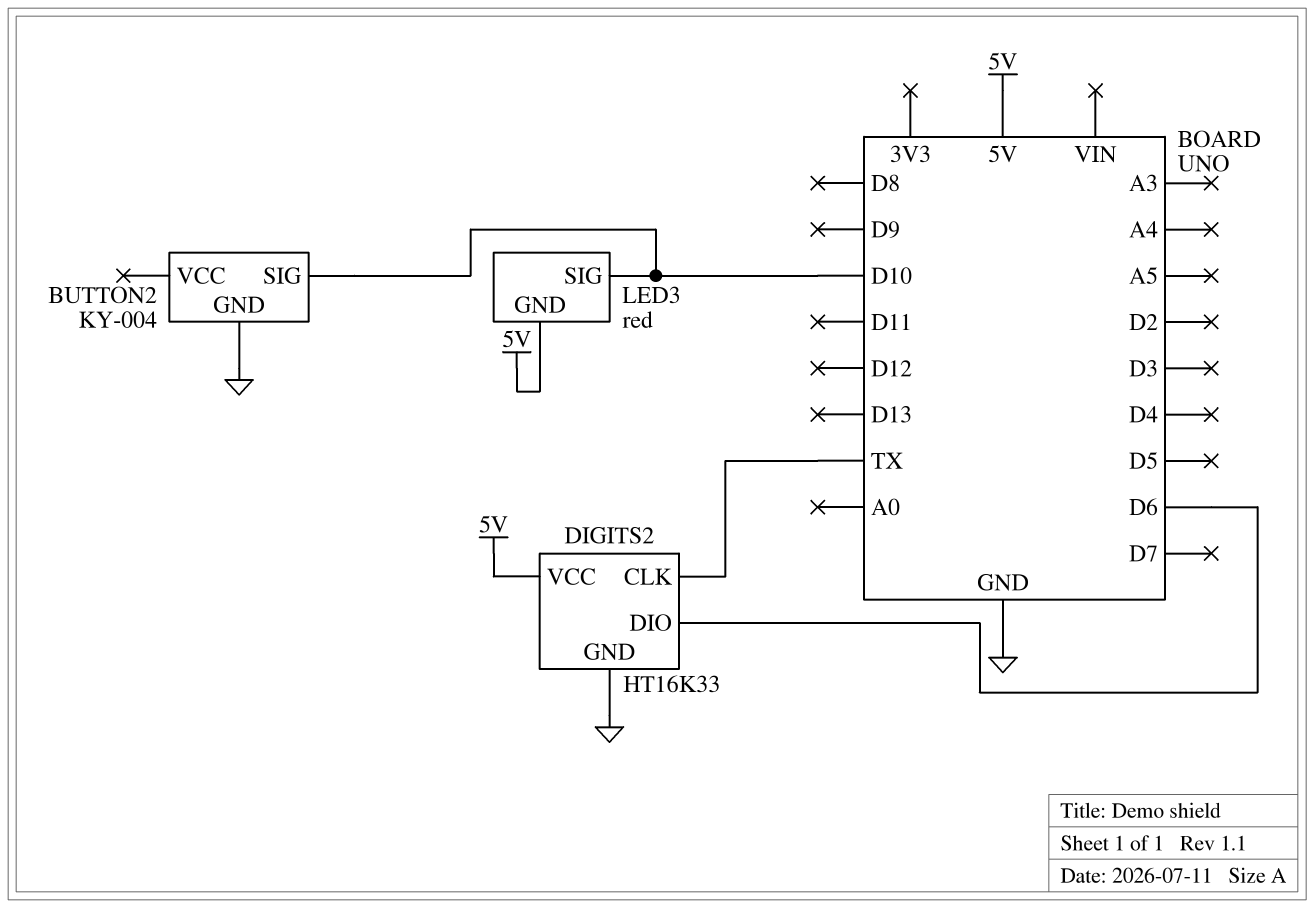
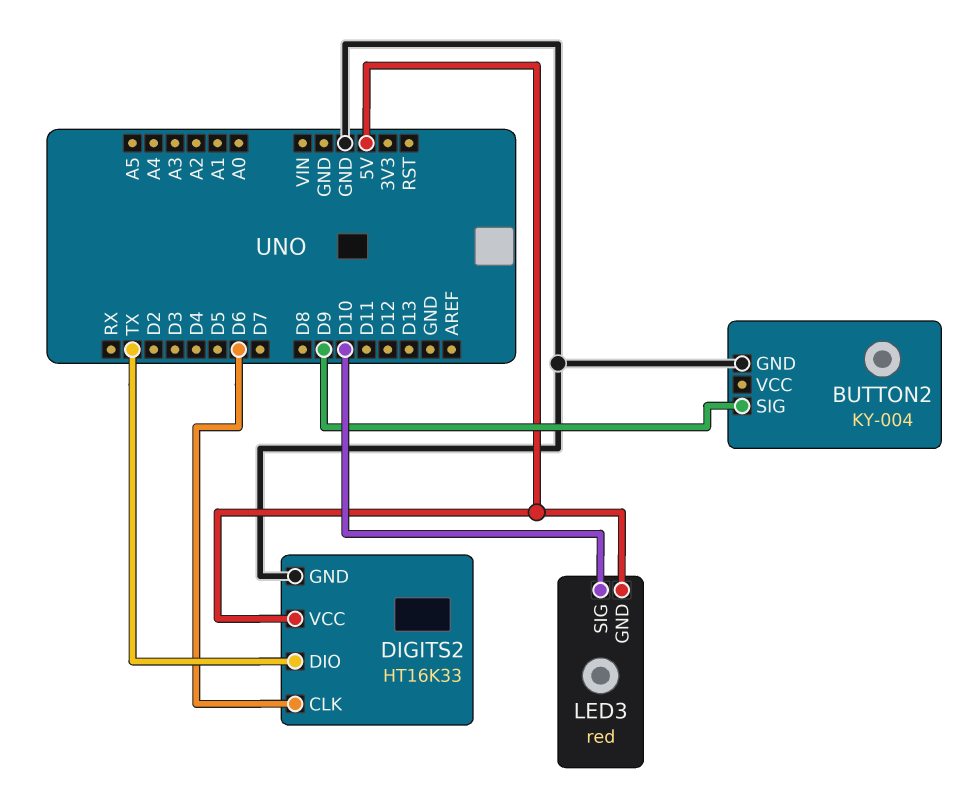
BUTTON2 pin SIG: D10 -> D9
DIGITS2 pin CLK: TX -> D6
DIGITS2 pin DIO: D6 -> TX

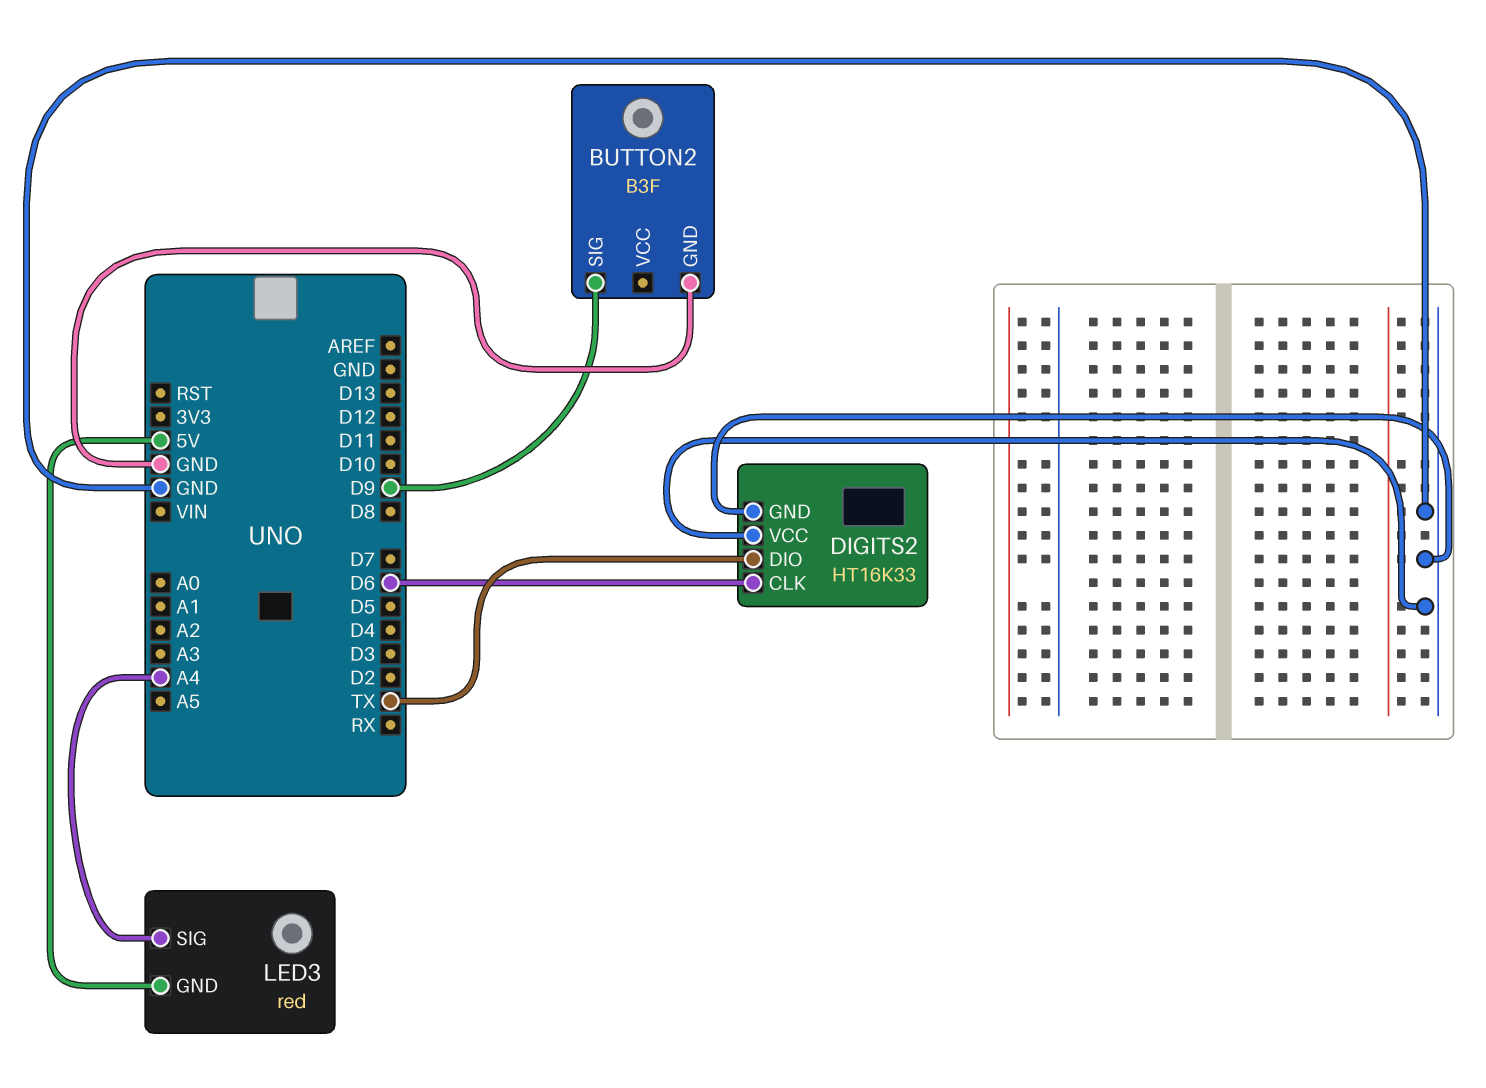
BUTTON2: KY-004 -> B3F
DIGITS2 pin VCC: 5V -> GND
LED3 pin SIG: D10 -> A4

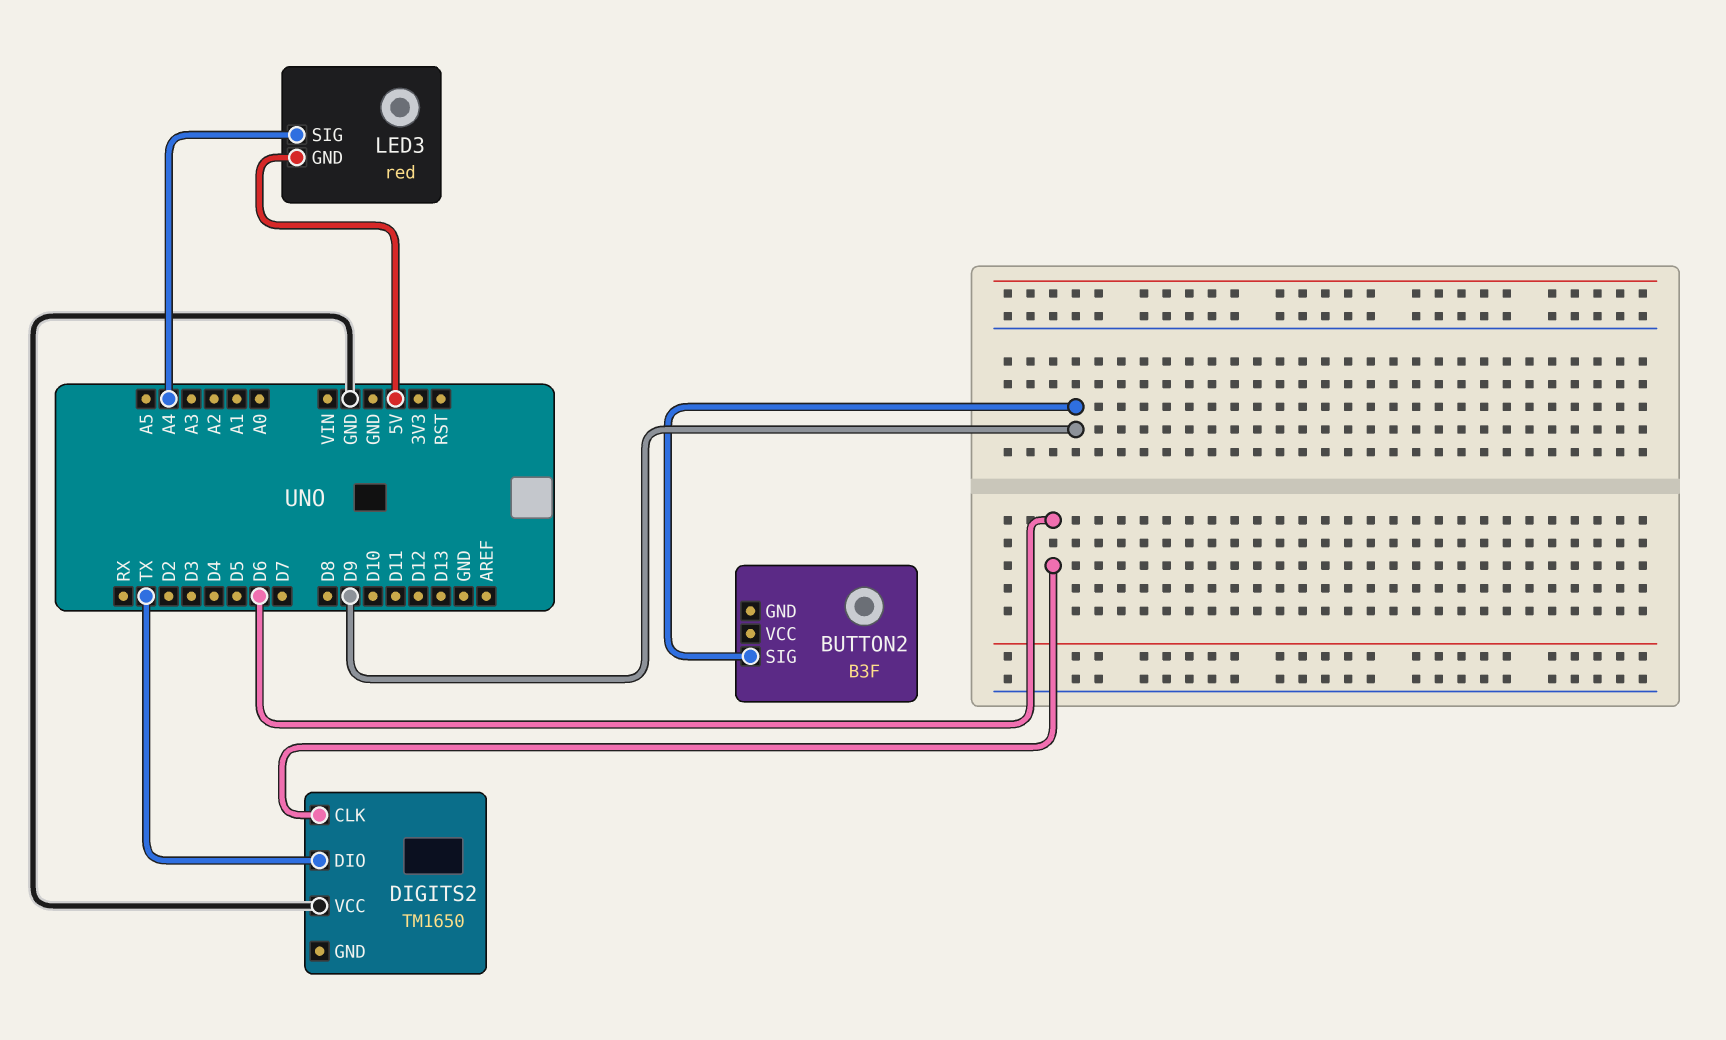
BUTTON2 pin GND: GND -> none
DIGITS2: HT16K33 -> TM1650
DIGITS2 pin GND: GND -> none

